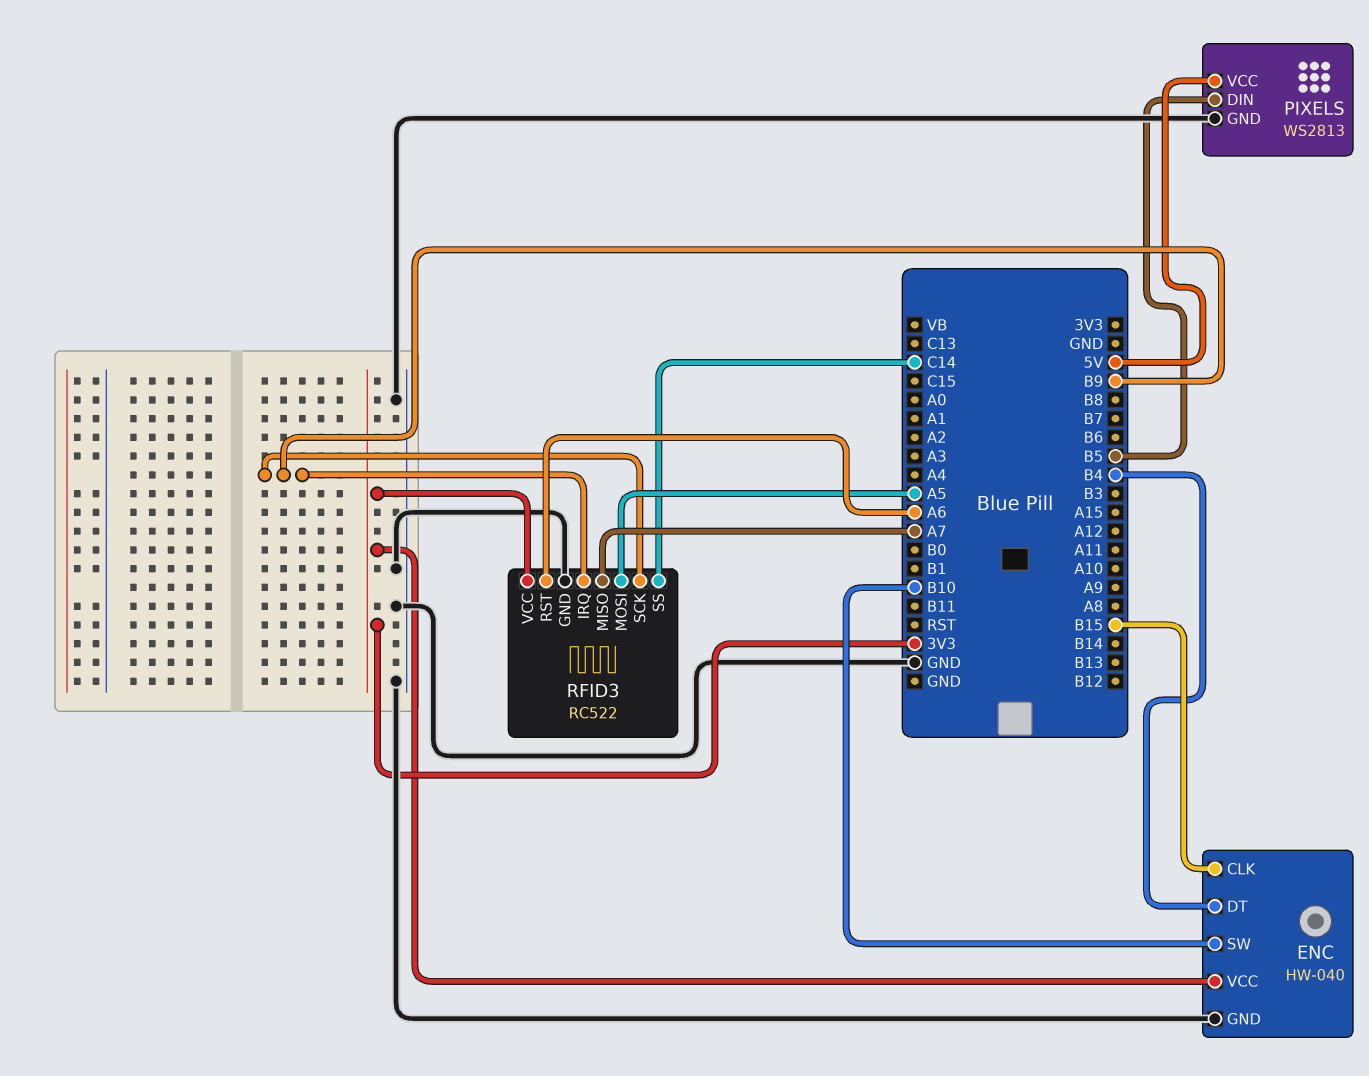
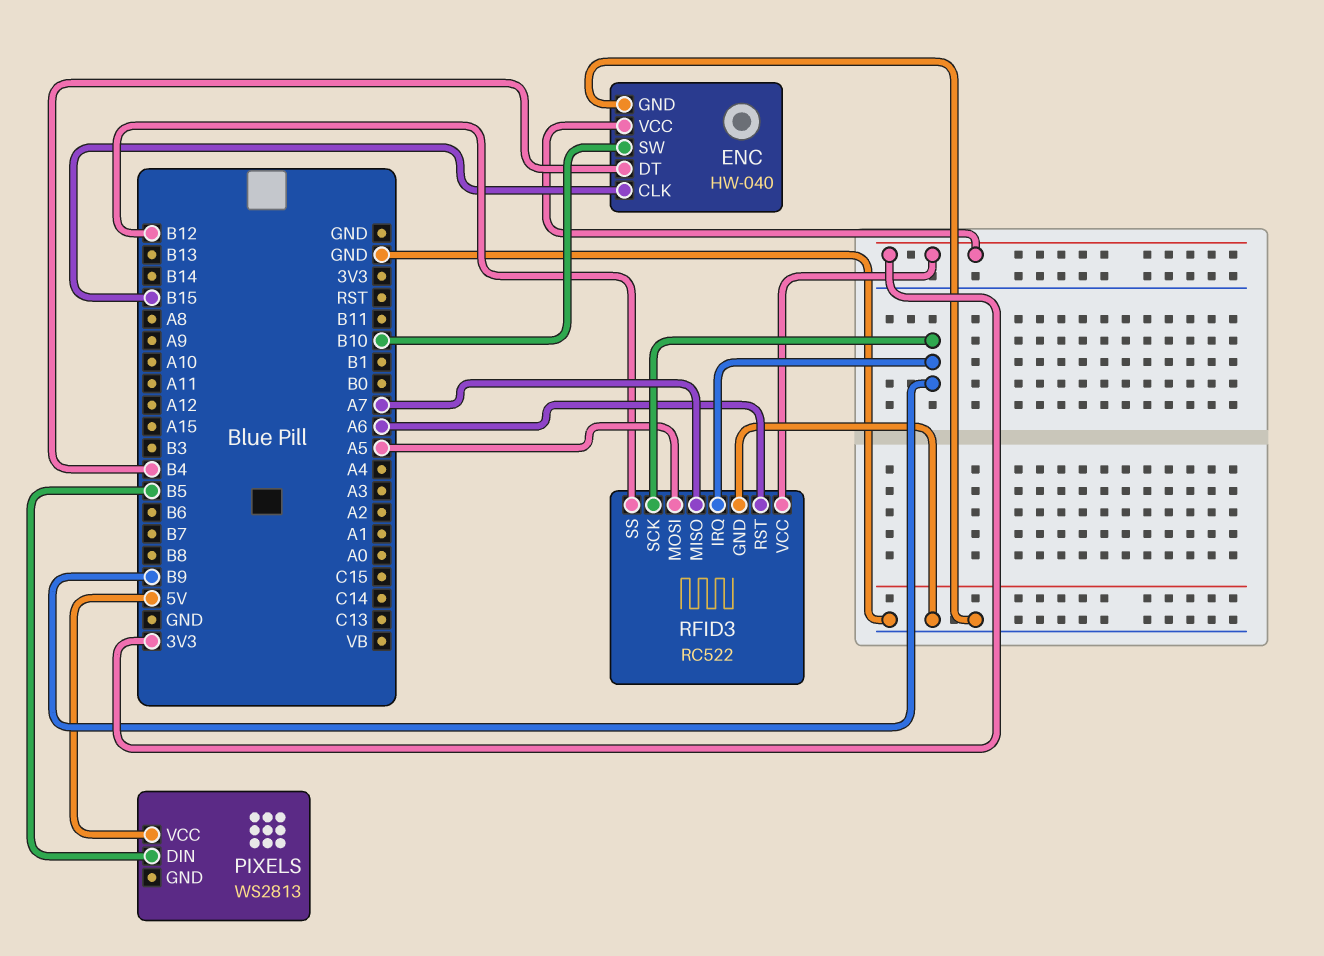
PIXELS pin GND: GND -> none
RFID3 pin SS: C14 -> B12

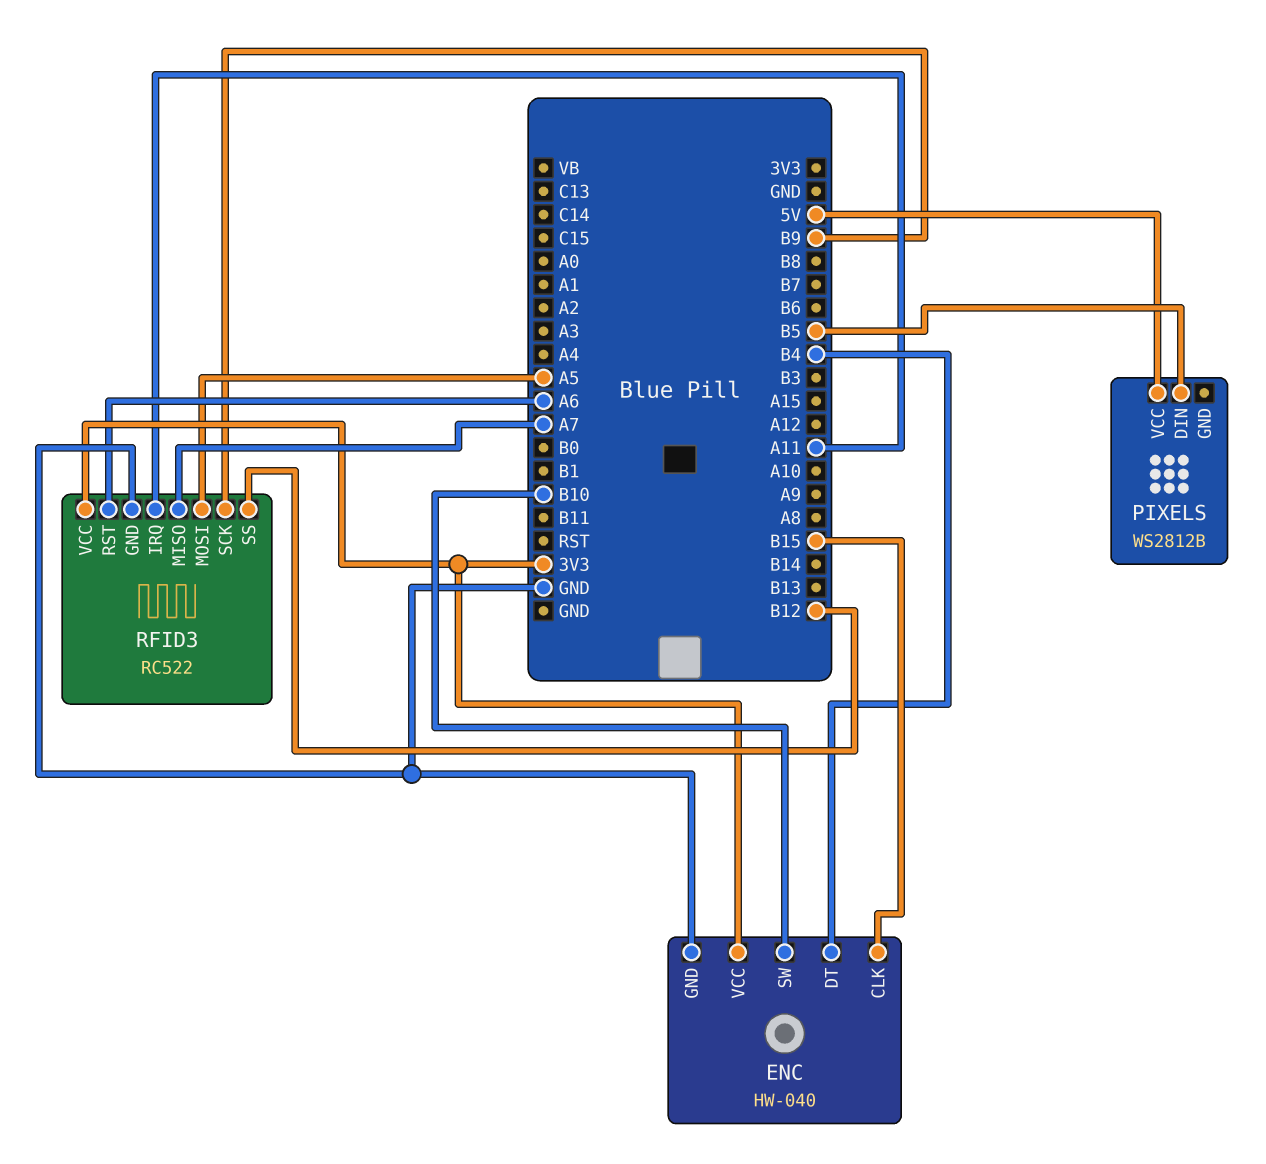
PIXELS: WS2813 -> WS2812B
RFID3 pin IRQ: B9 -> A11

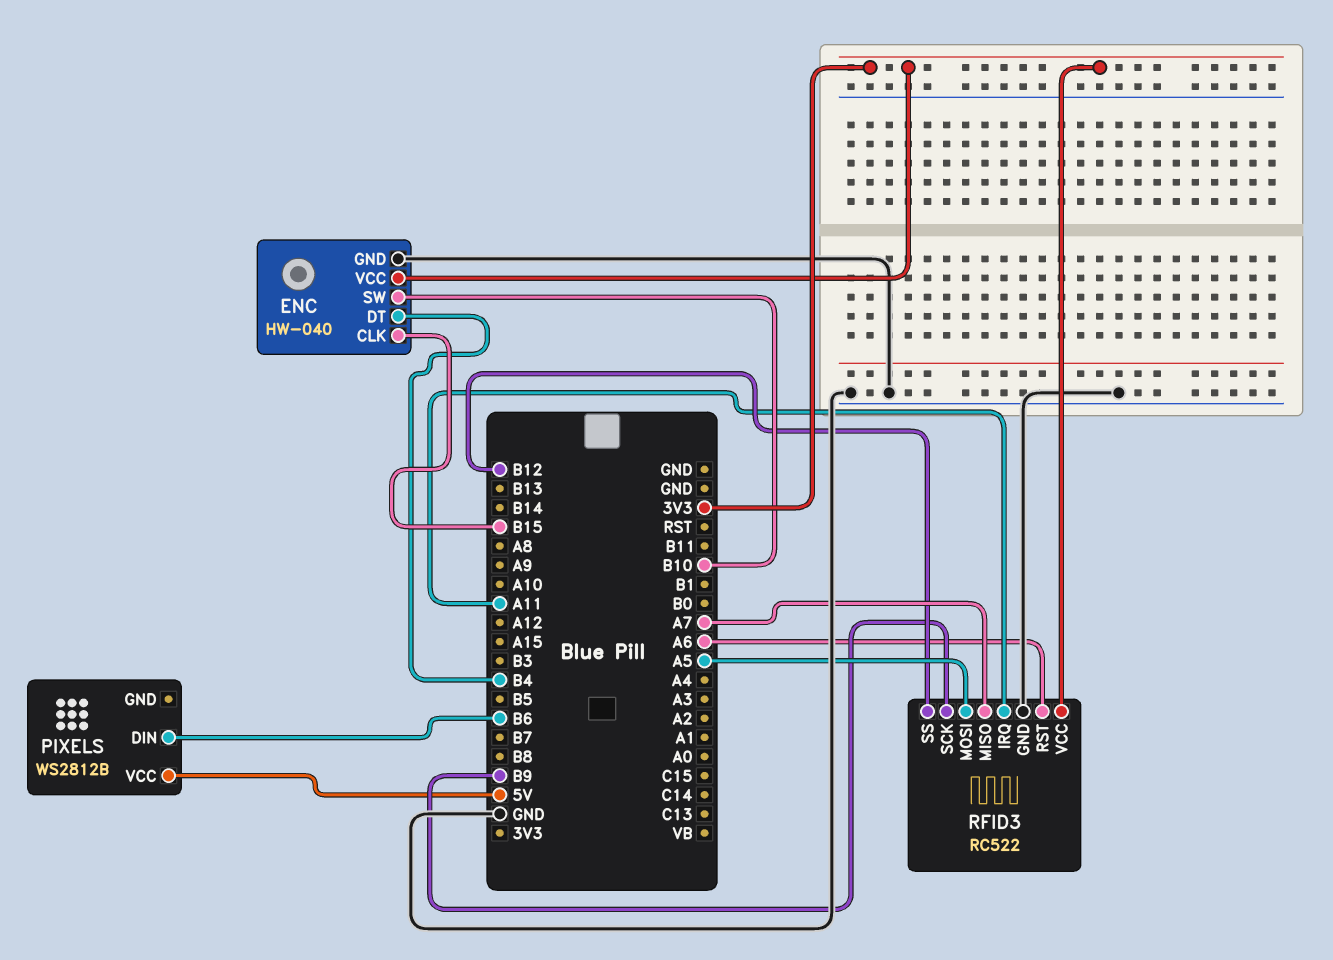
PIXELS pin DIN: B5 -> B6

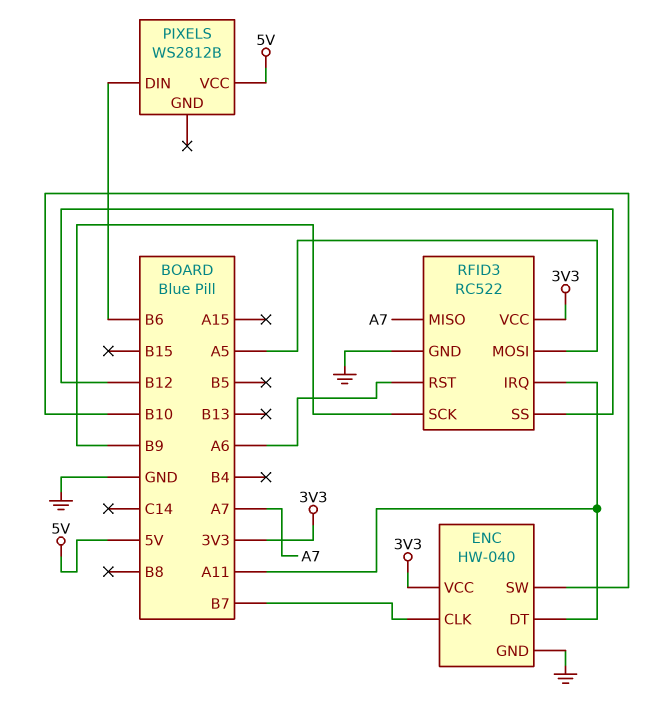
ENC pin CLK: B15 -> B7
ENC pin DT: B4 -> A11

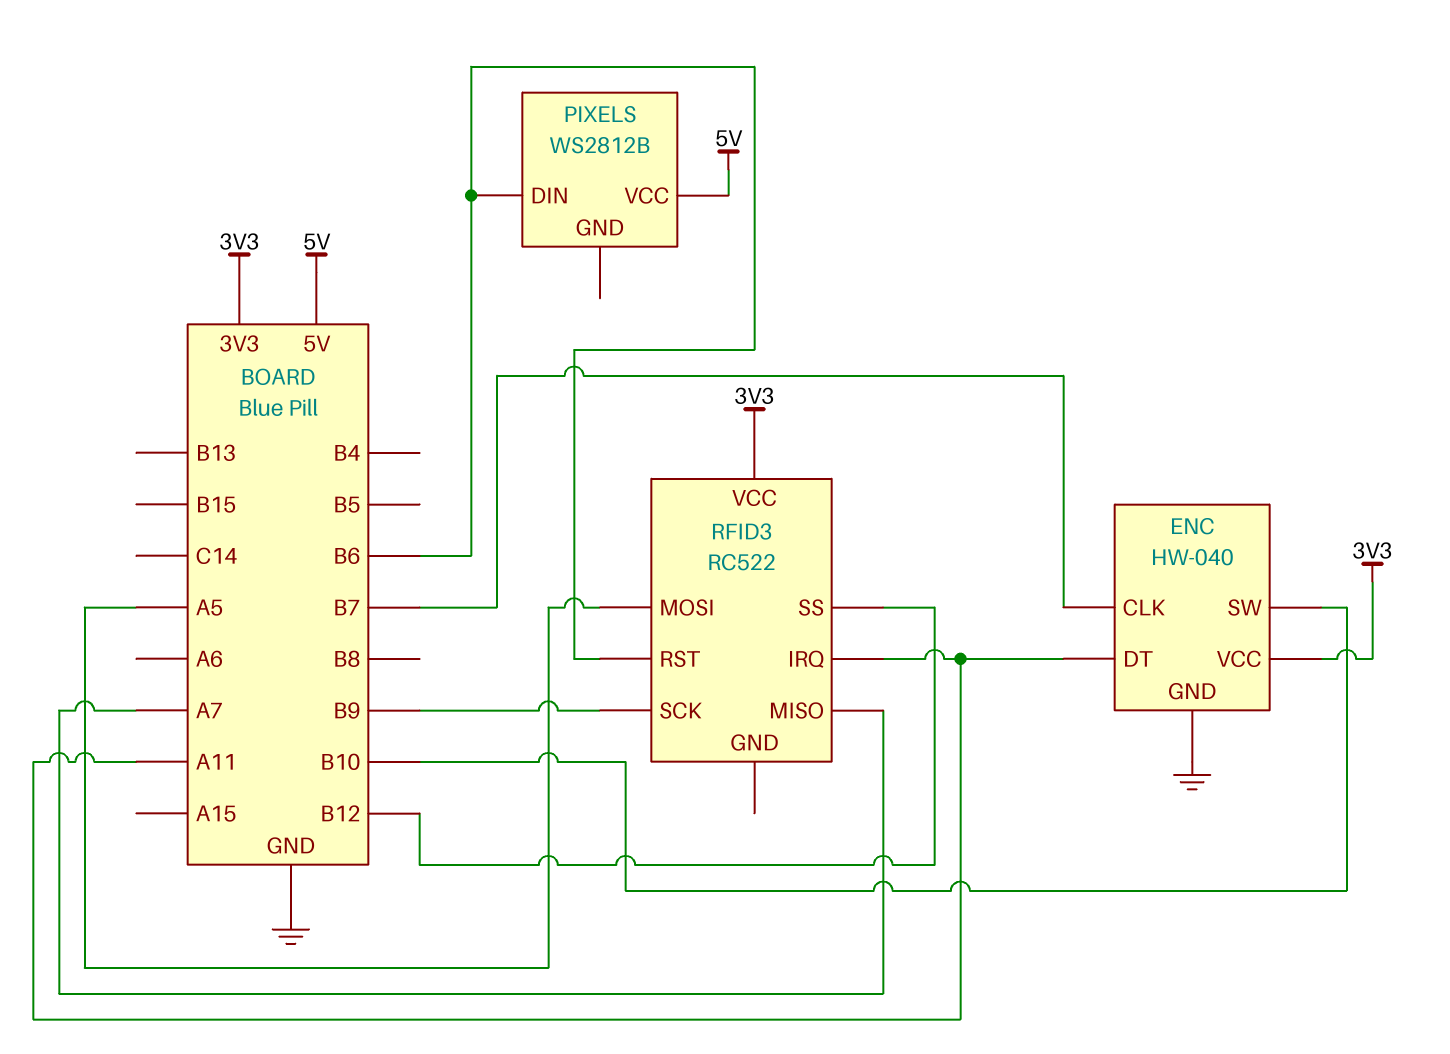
RFID3 pin GND: GND -> none
RFID3 pin RST: A6 -> B6

